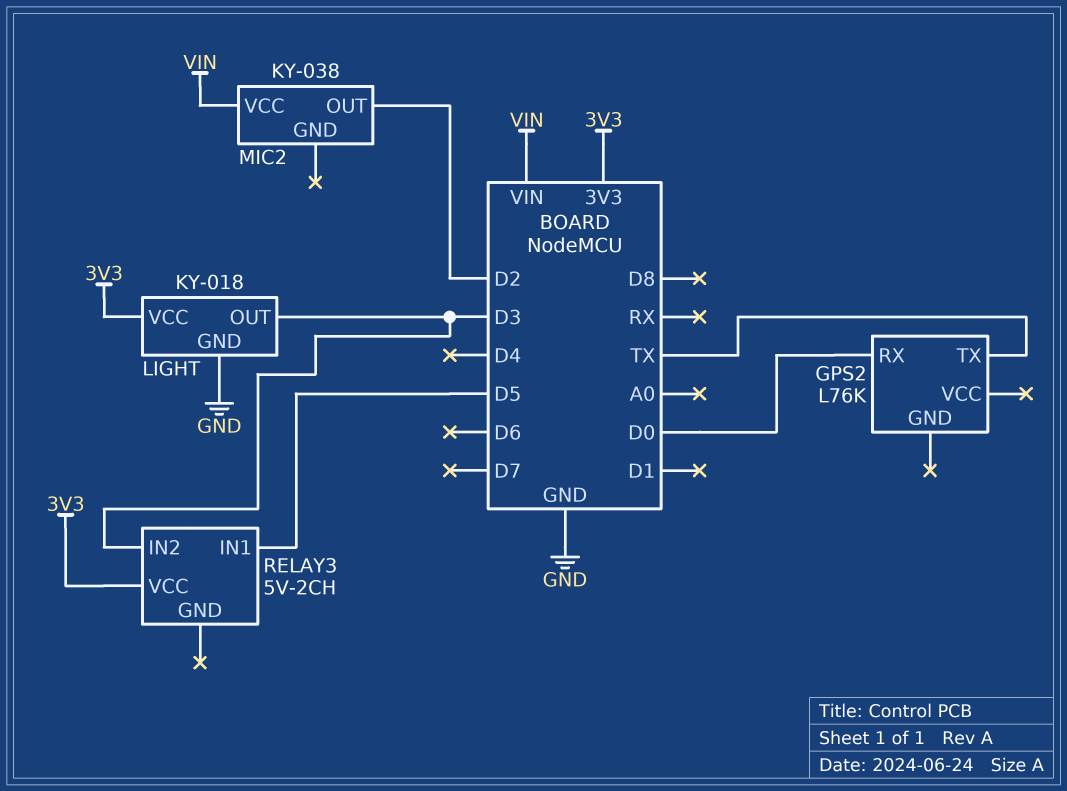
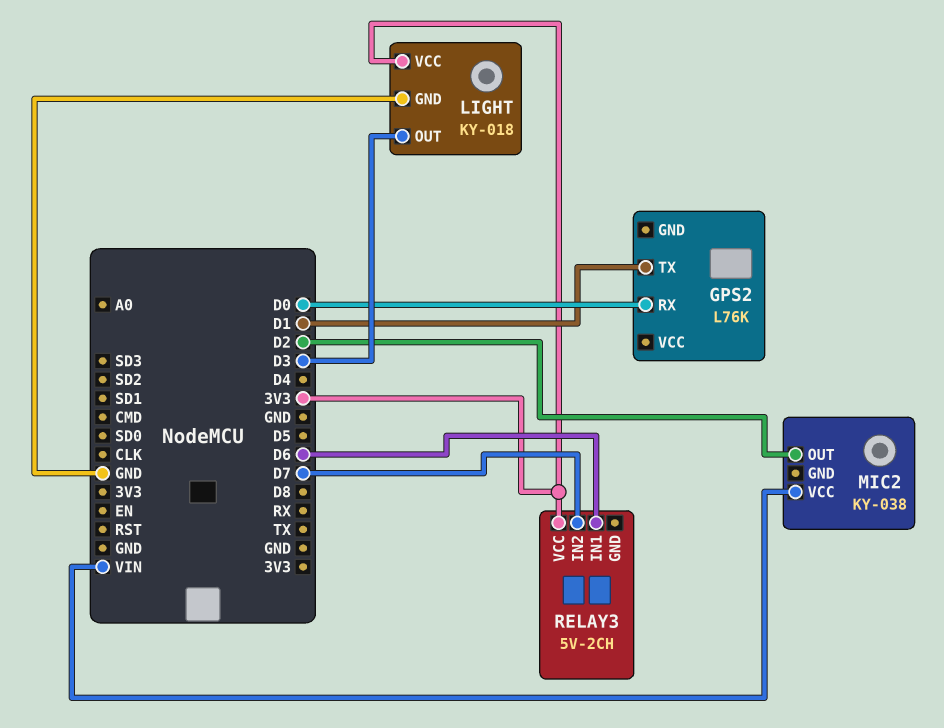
GPS2 pin TX: TX -> D1
RELAY3 pin IN1: D5 -> D6
RELAY3 pin IN2: D3 -> D7

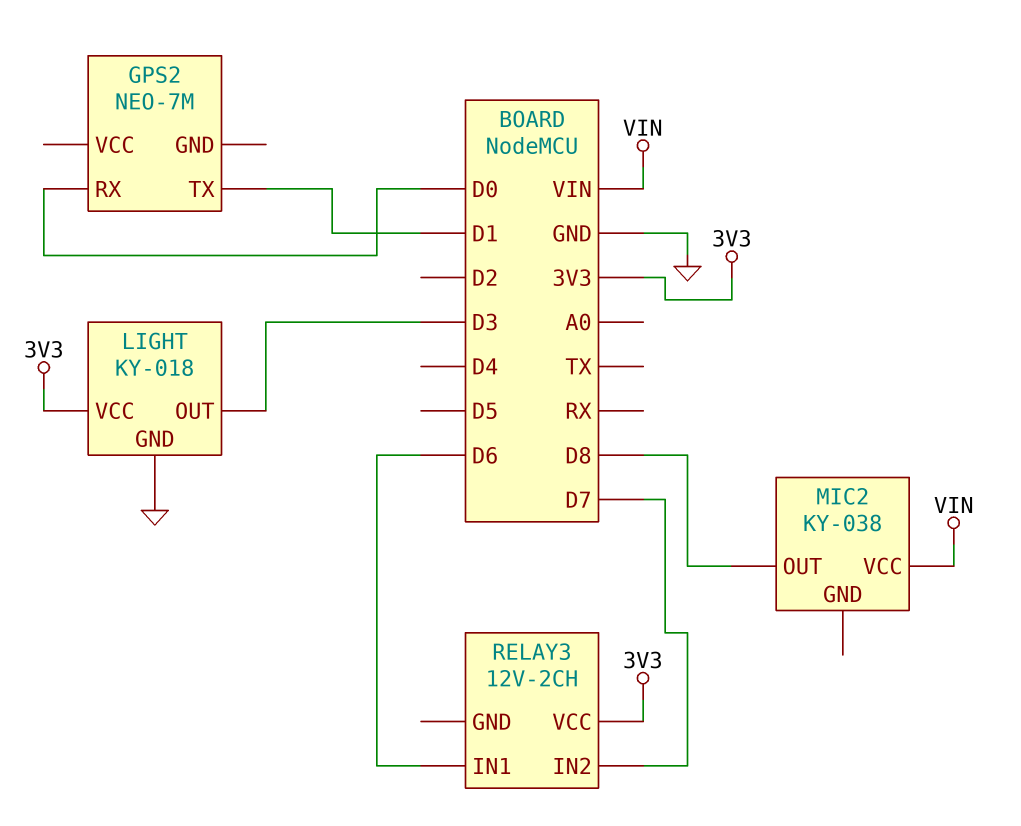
GPS2: L76K -> NEO-7M
MIC2 pin OUT: D2 -> D8
RELAY3: 5V-2CH -> 12V-2CH

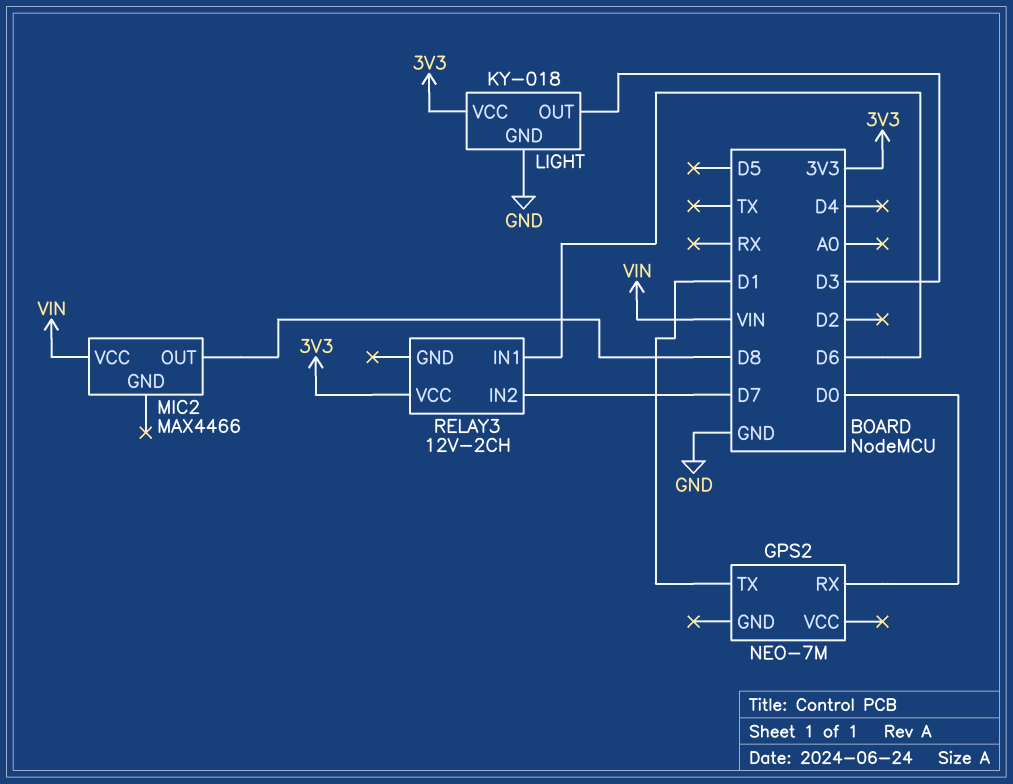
MIC2: KY-038 -> MAX4466

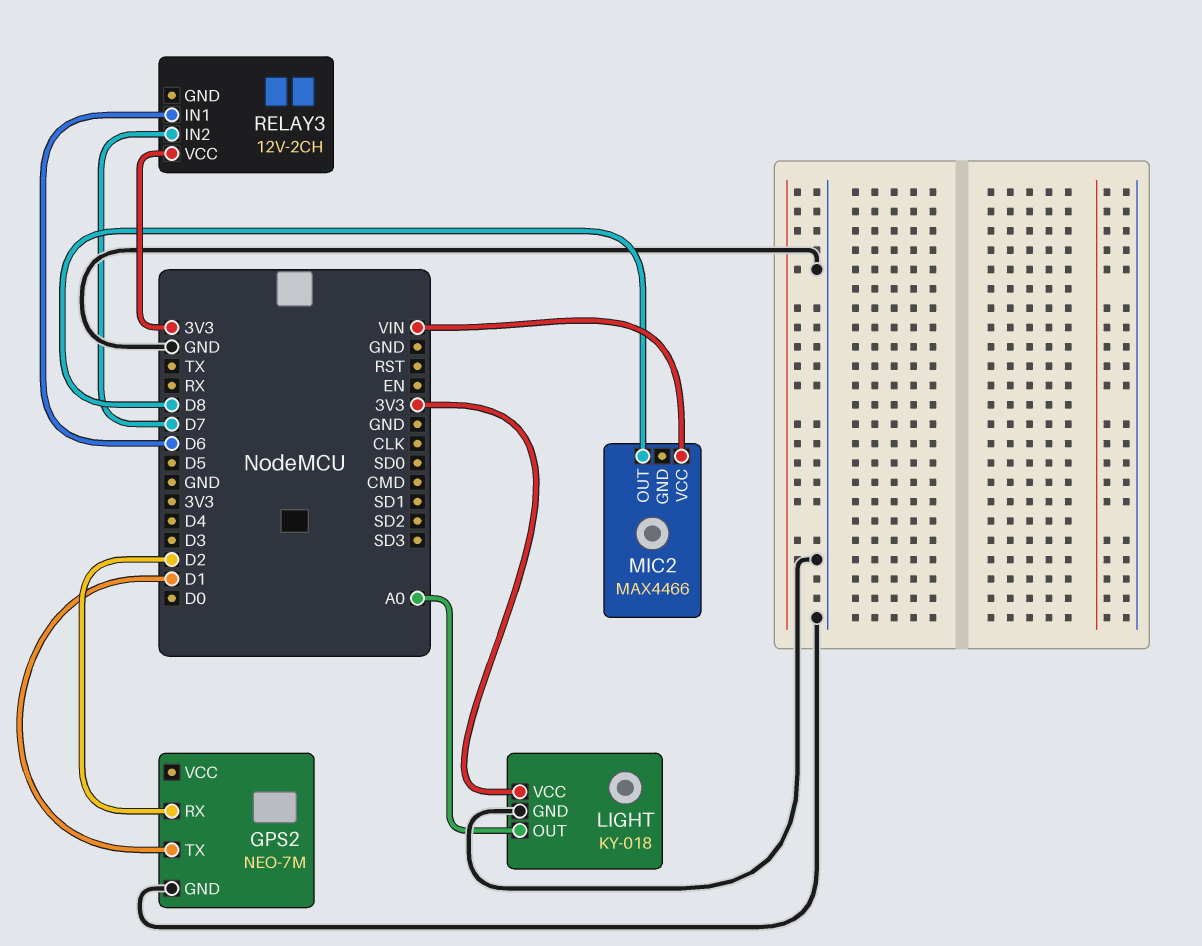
GPS2 pin GND: none -> GND
GPS2 pin RX: D0 -> D2
LIGHT pin OUT: D3 -> A0

